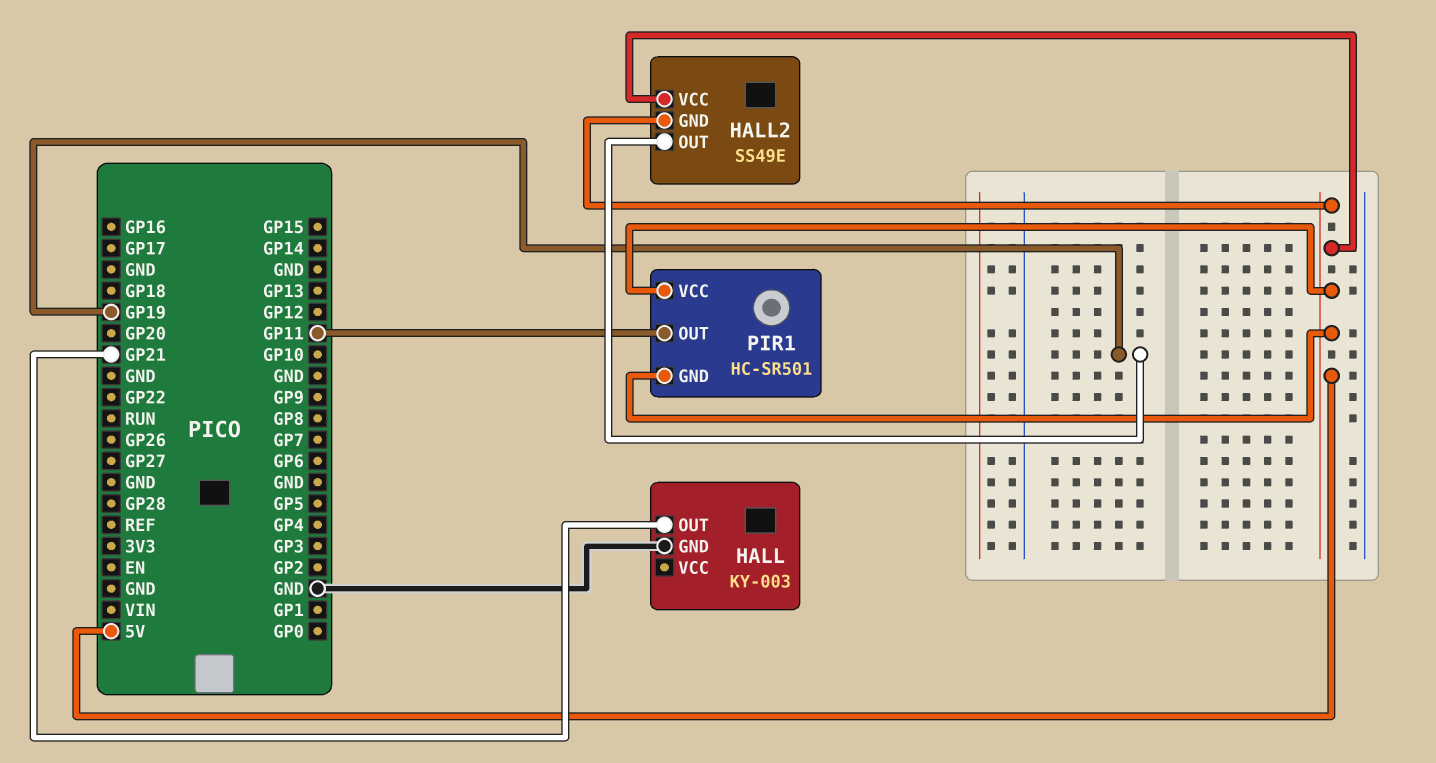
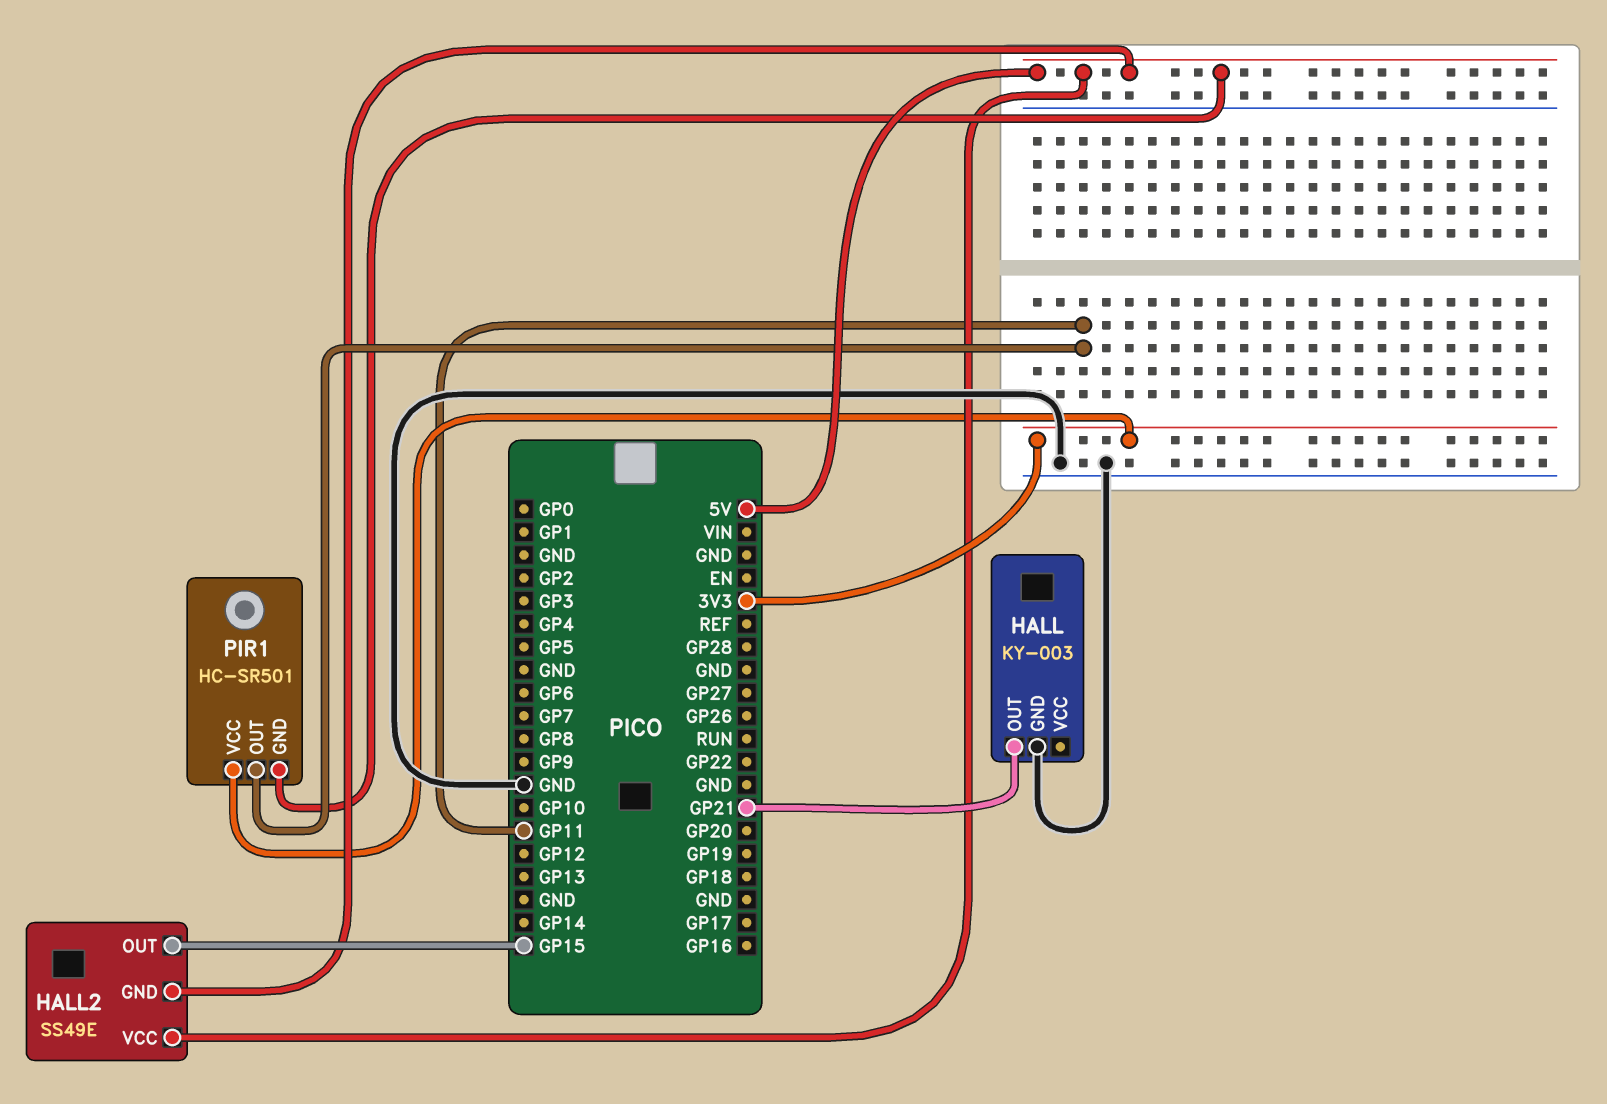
HALL2 pin OUT: GP19 -> GP15
PIR1 pin VCC: 5V -> 3V3

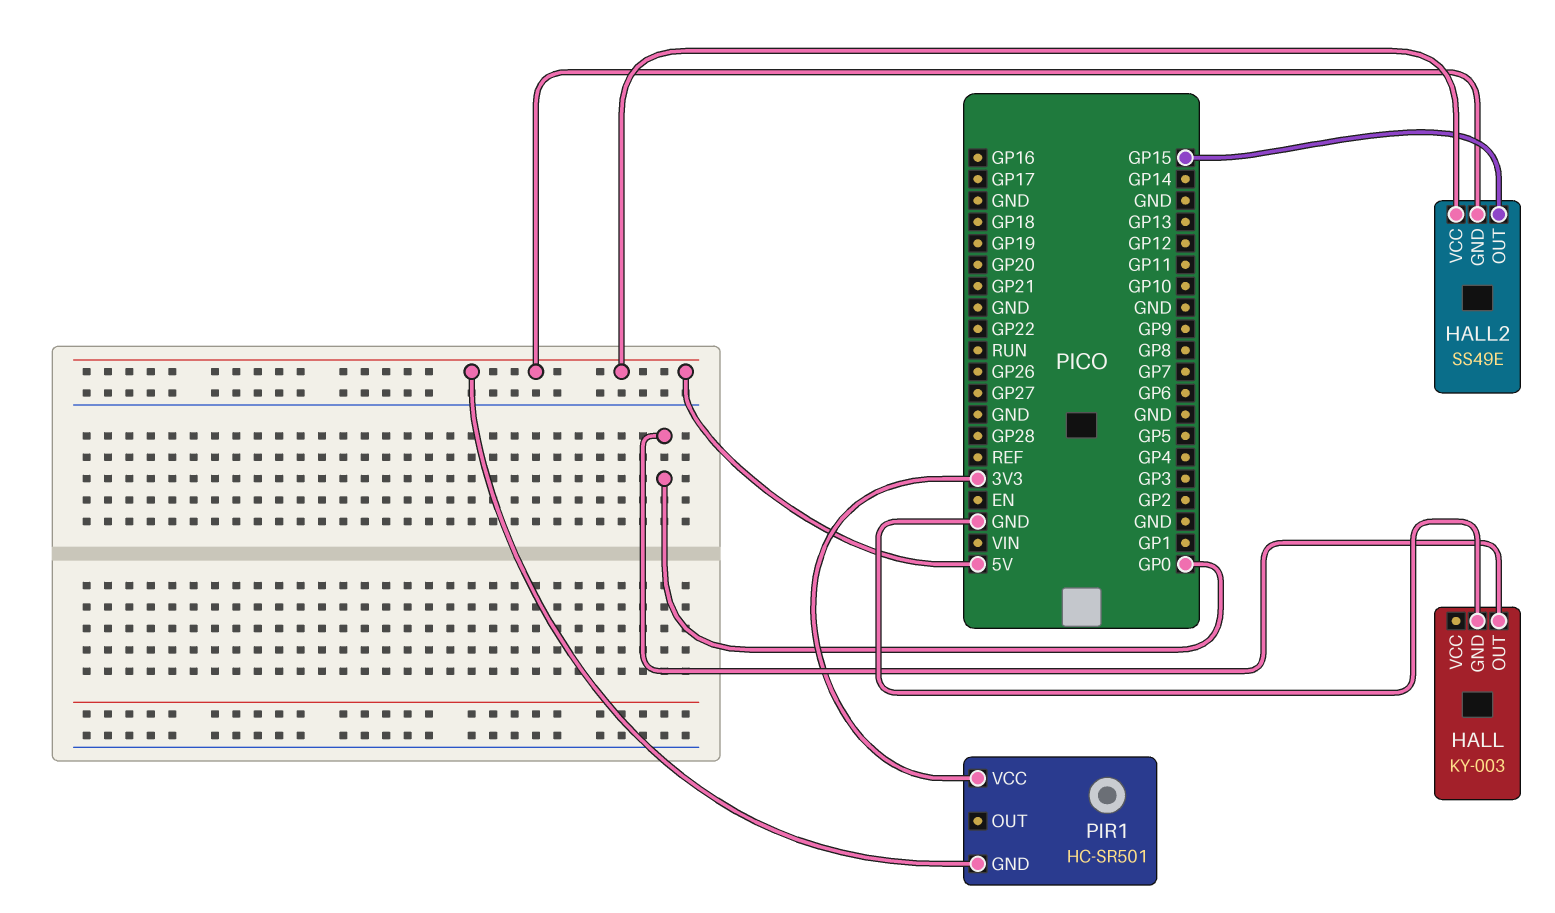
HALL pin OUT: GP21 -> GP0
PIR1 pin OUT: GP11 -> none

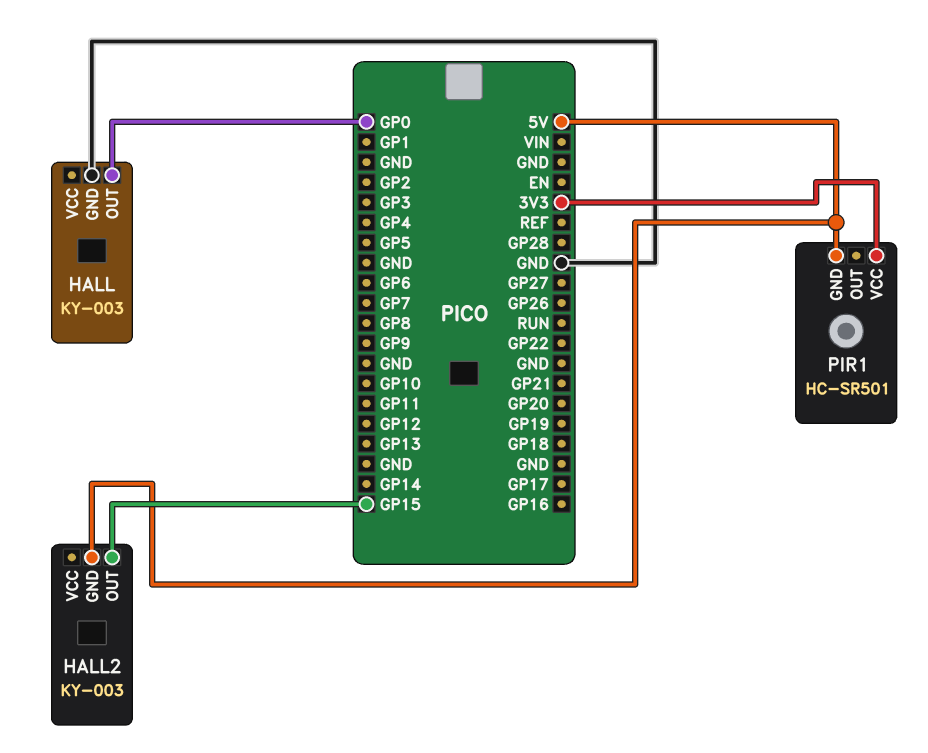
HALL2: SS49E -> KY-003
HALL2 pin VCC: 5V -> none

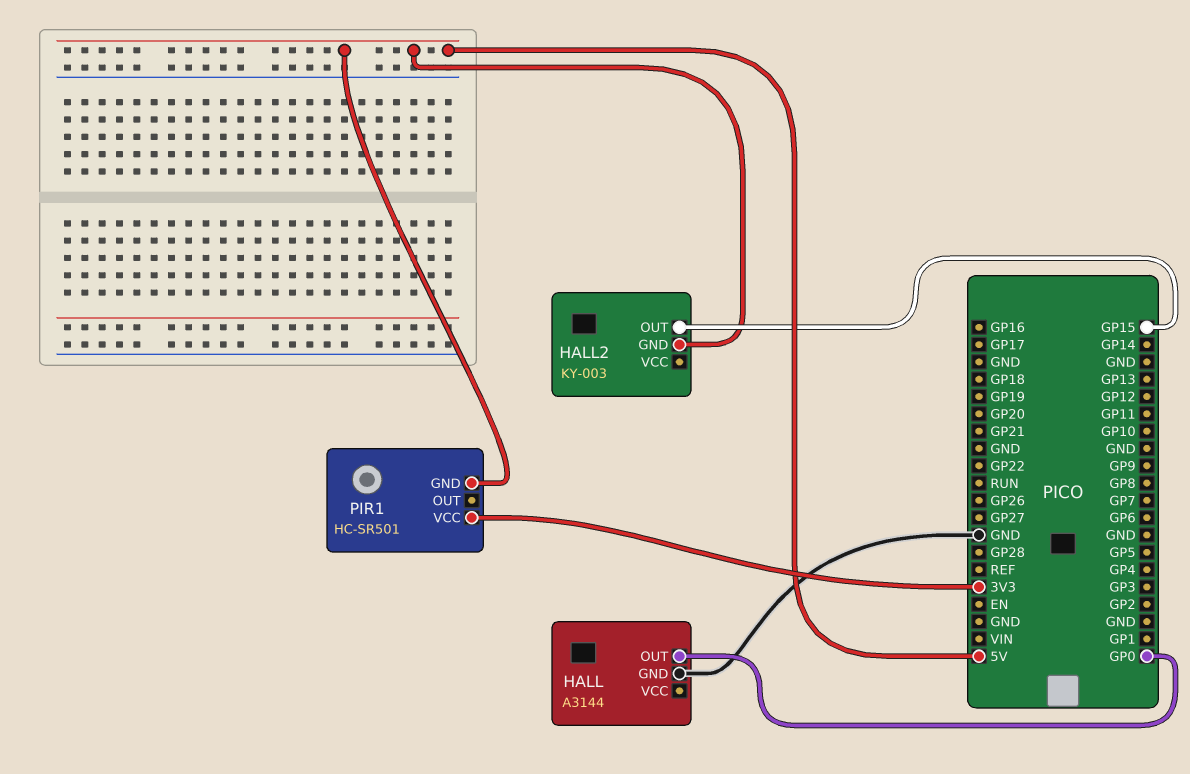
HALL: KY-003 -> A3144

